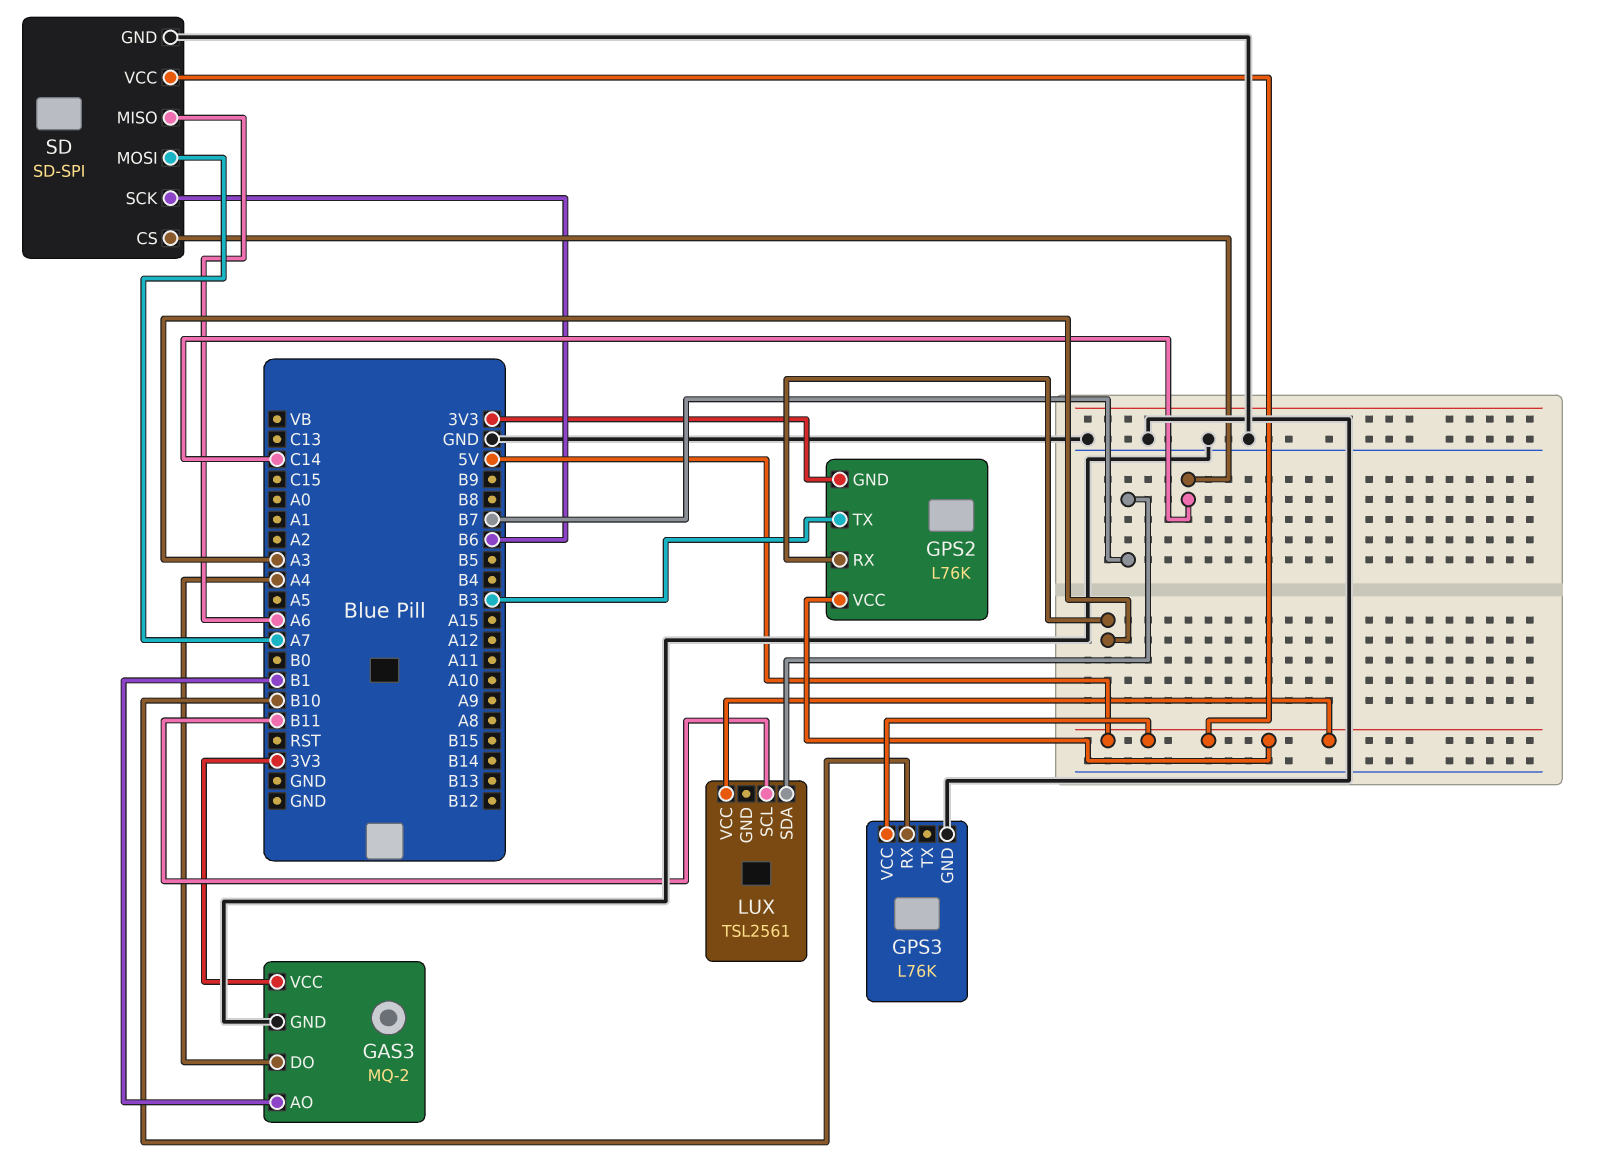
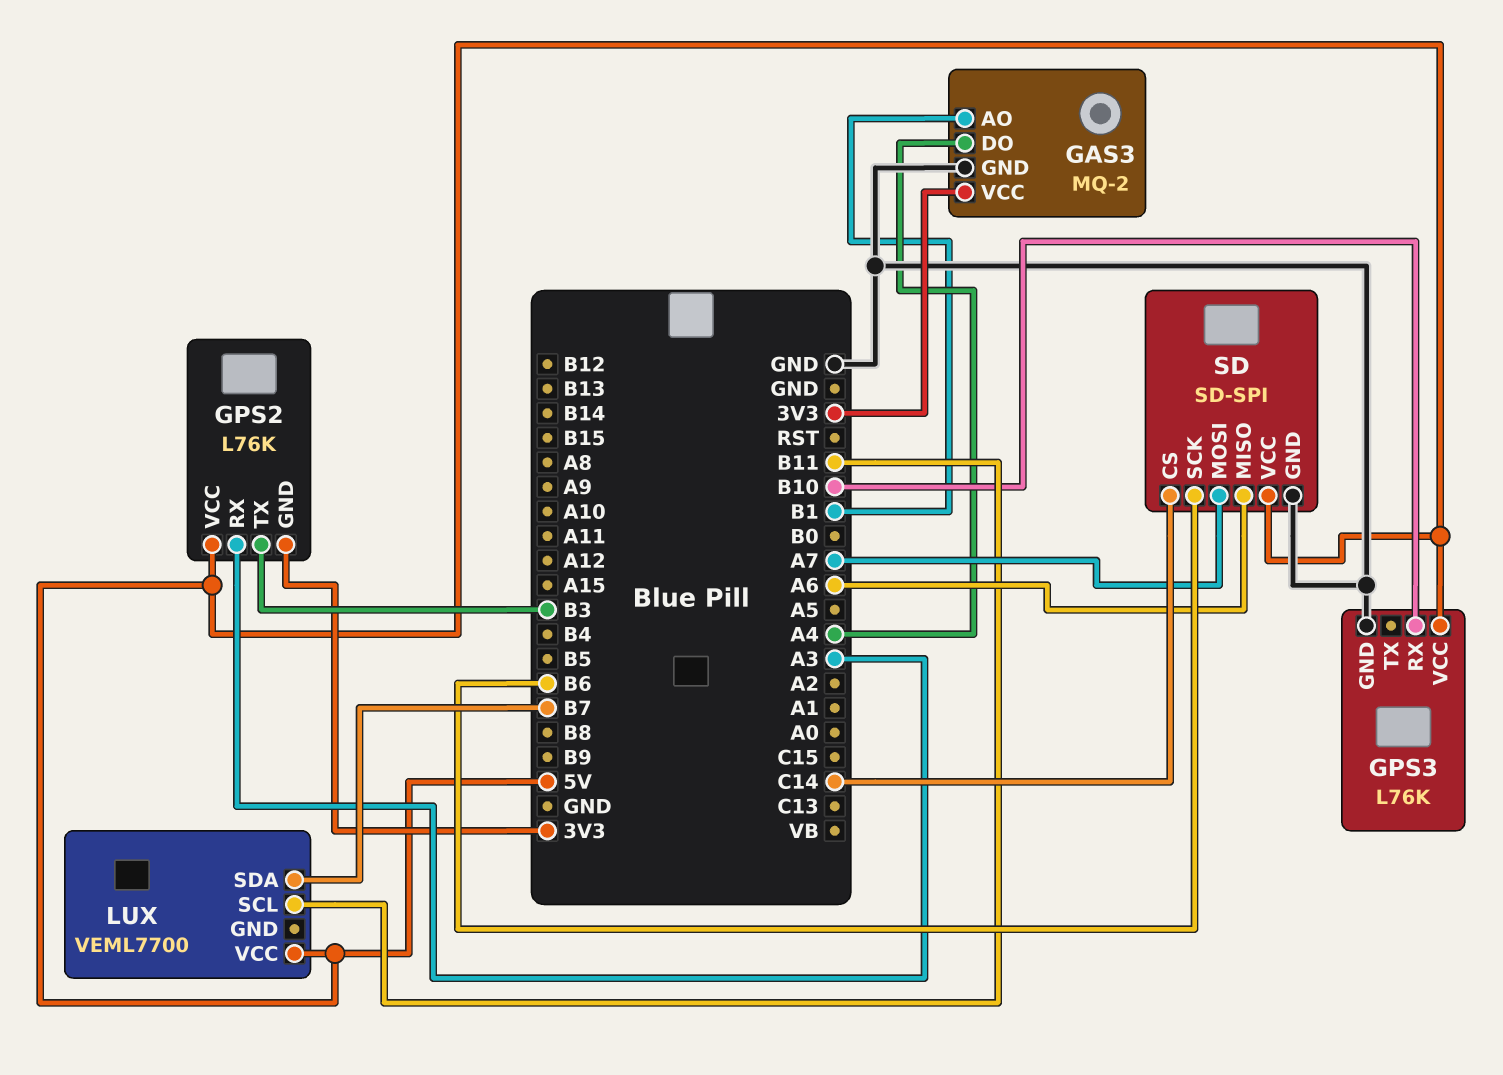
LUX: TSL2561 -> VEML7700

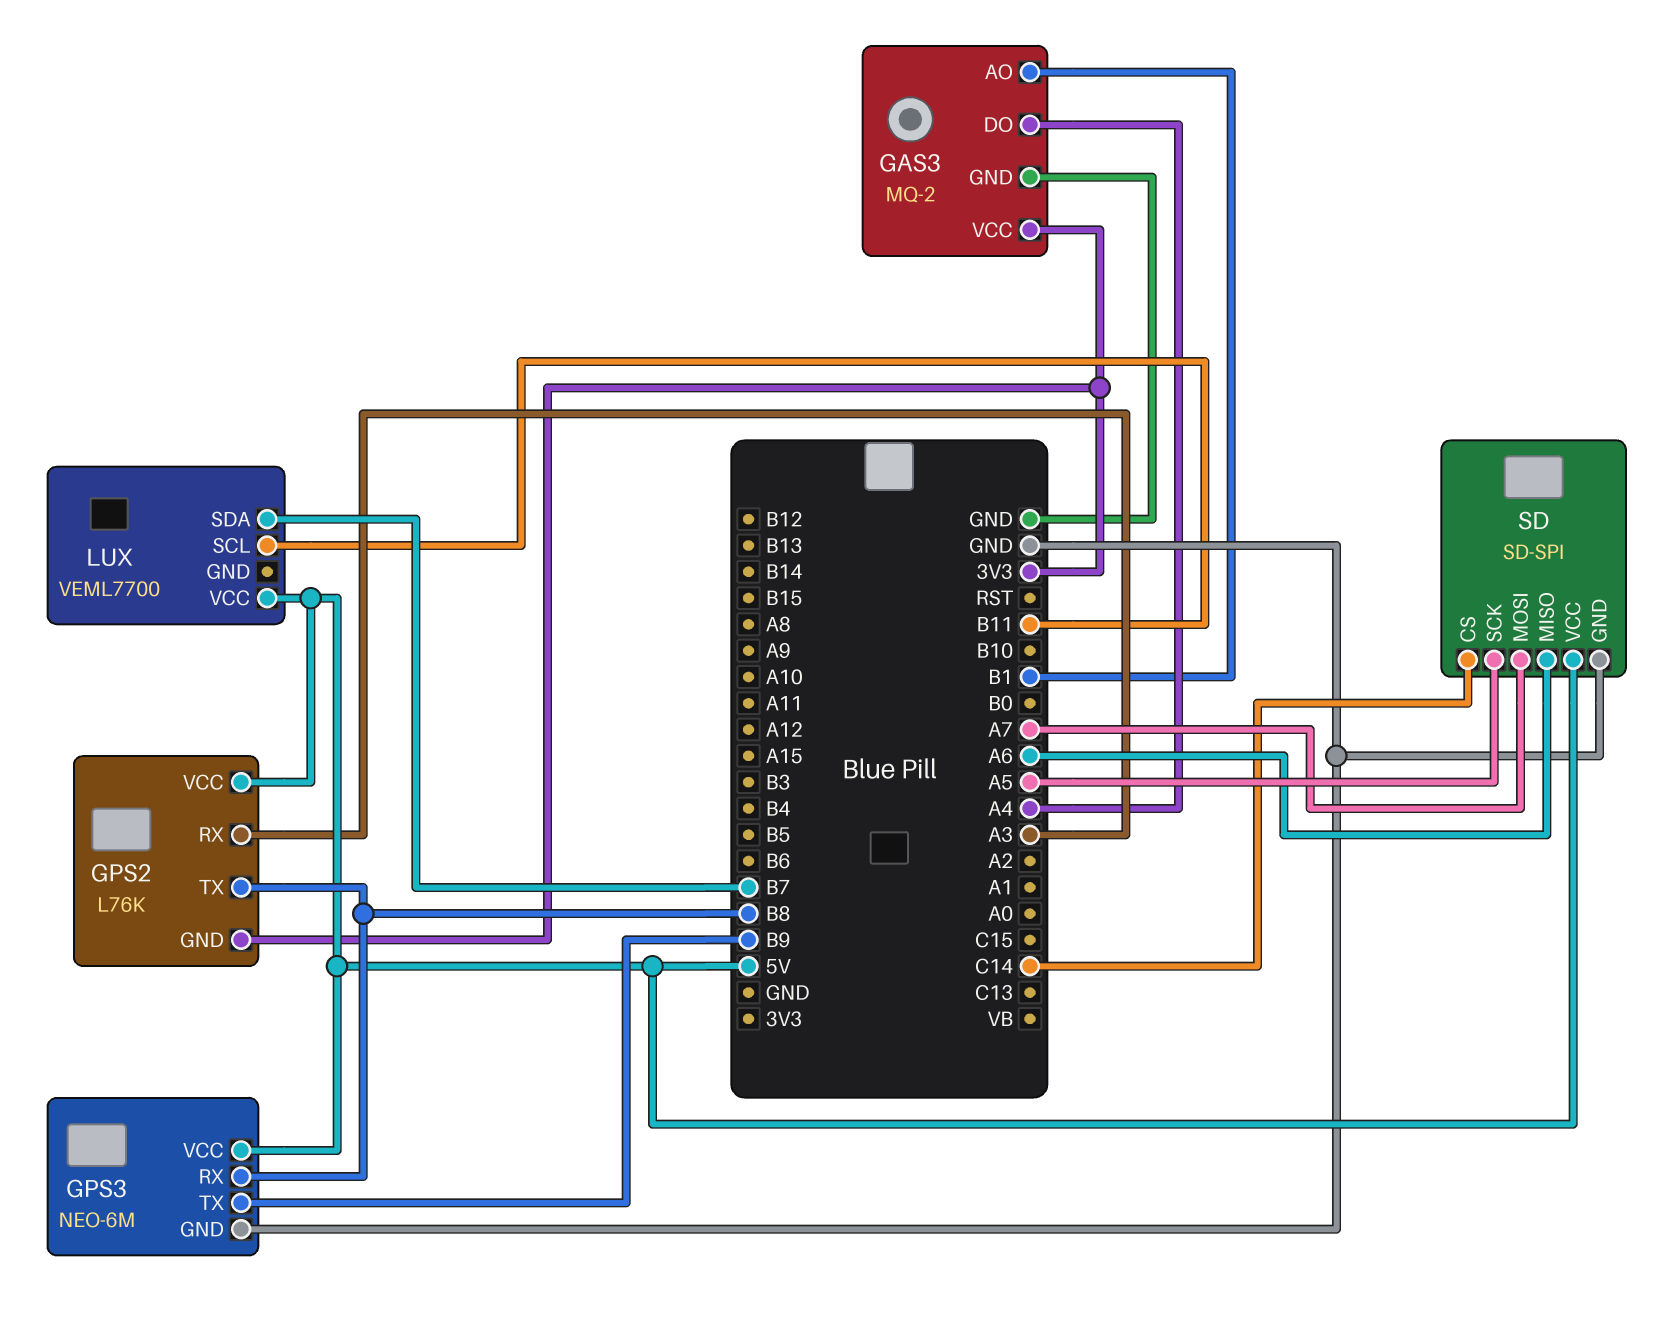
GPS2 pin TX: B3 -> B8
GPS3: L76K -> NEO-6M
GPS3 pin RX: B10 -> B8
GPS3 pin TX: none -> B9
SD pin SCK: B6 -> A5

